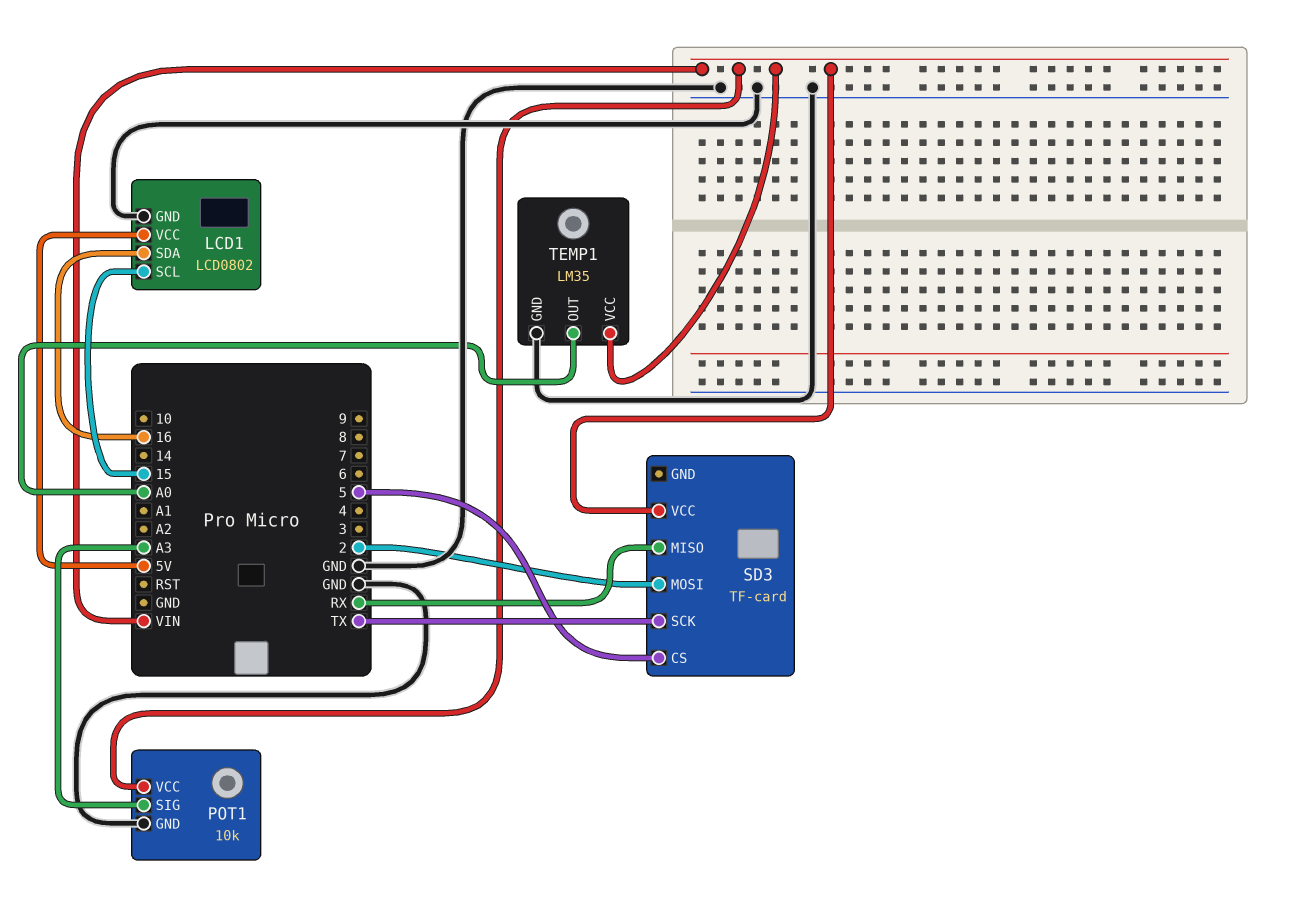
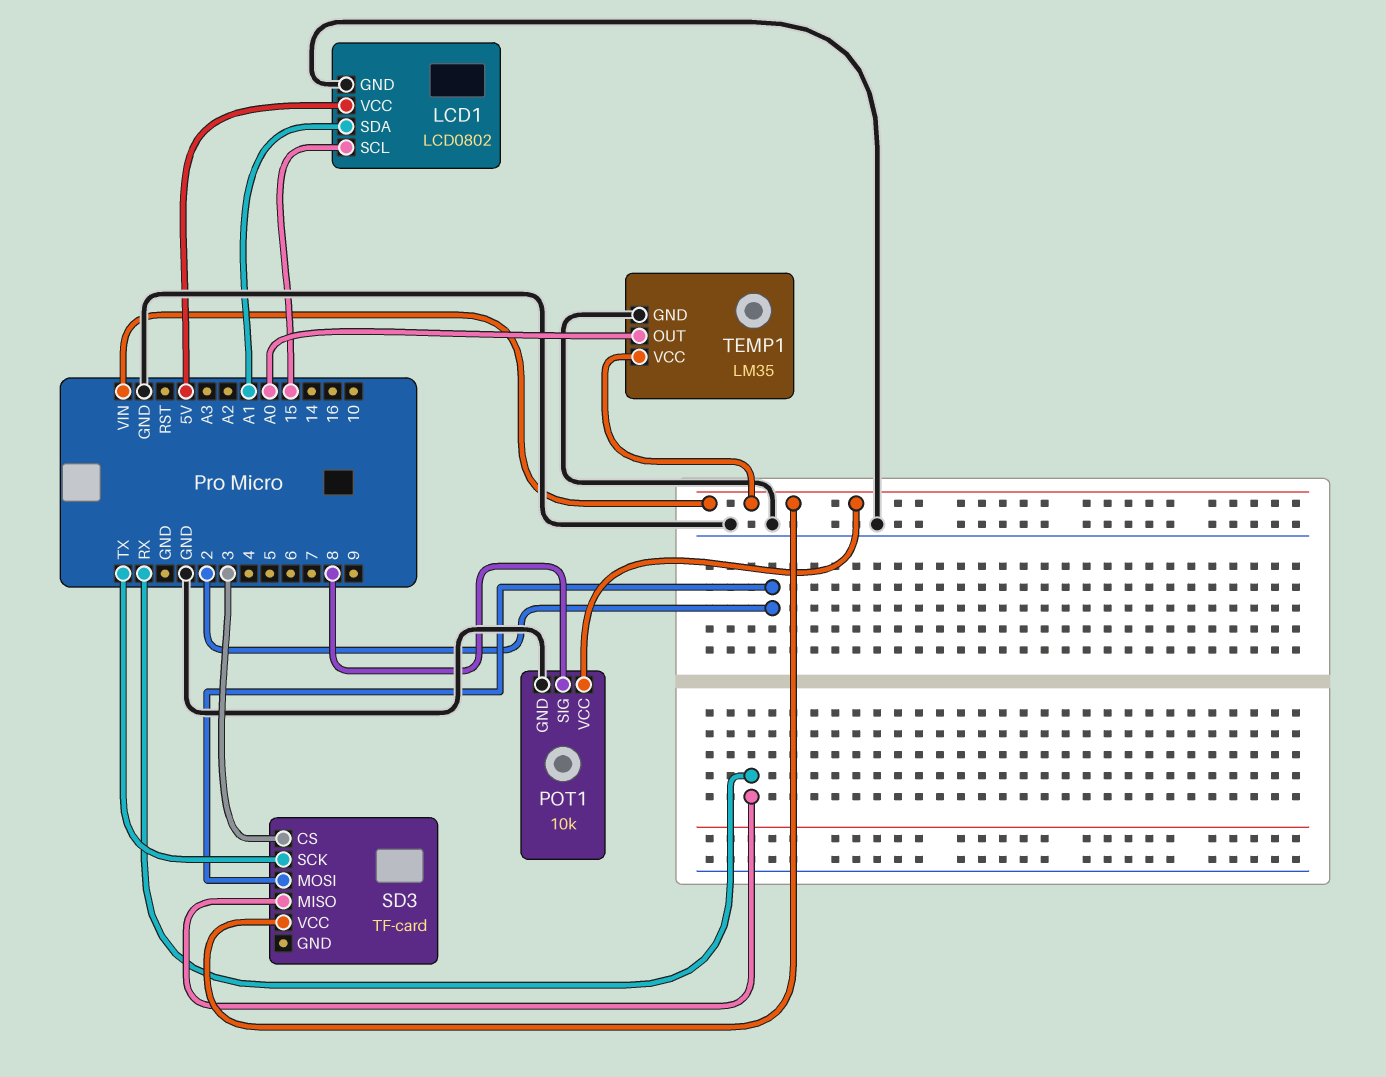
LCD1 pin SDA: 16 -> A1
POT1 pin SIG: A3 -> 8
SD3 pin CS: 5 -> 3

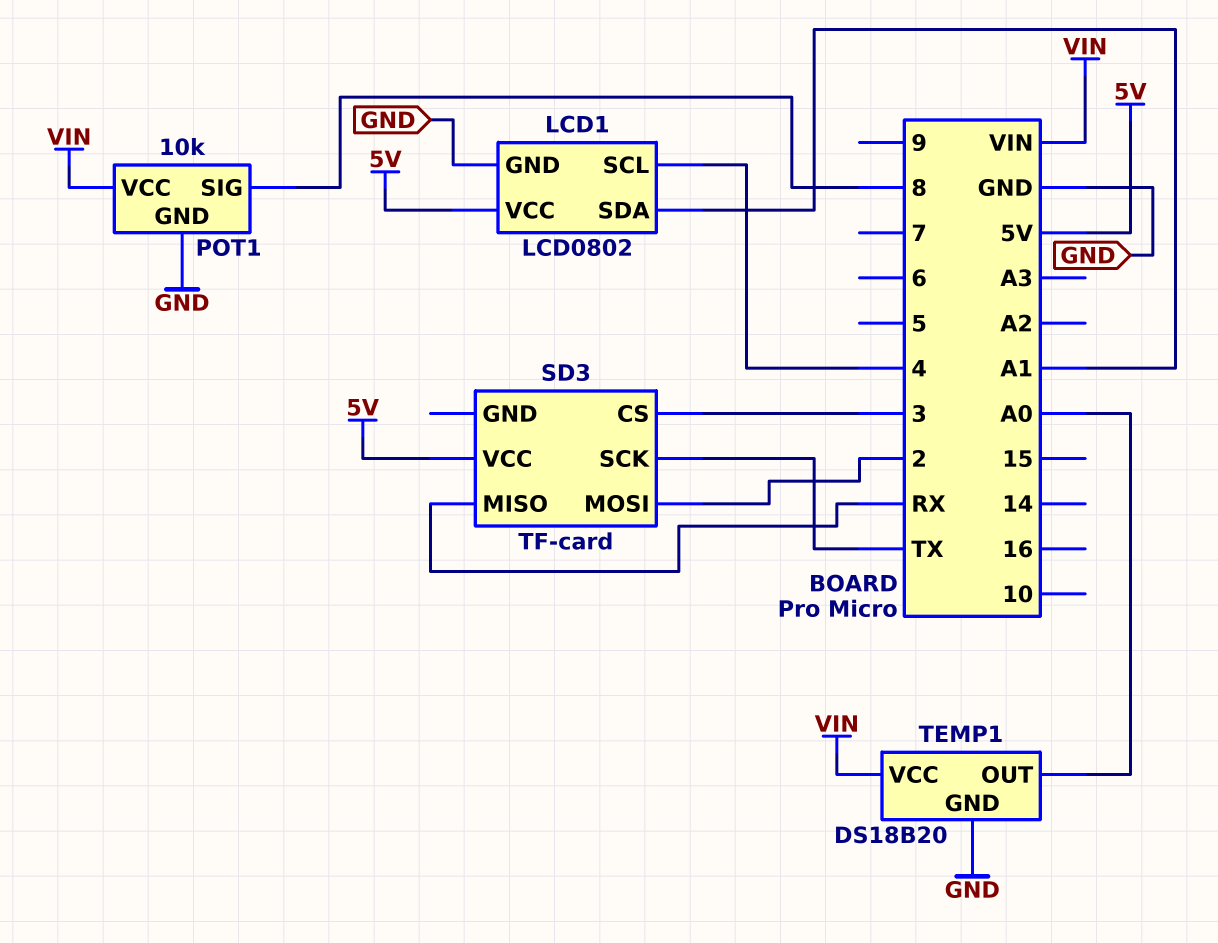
LCD1 pin SCL: 15 -> 4
SD3 pin VCC: VIN -> 5V
TEMP1: LM35 -> DS18B20

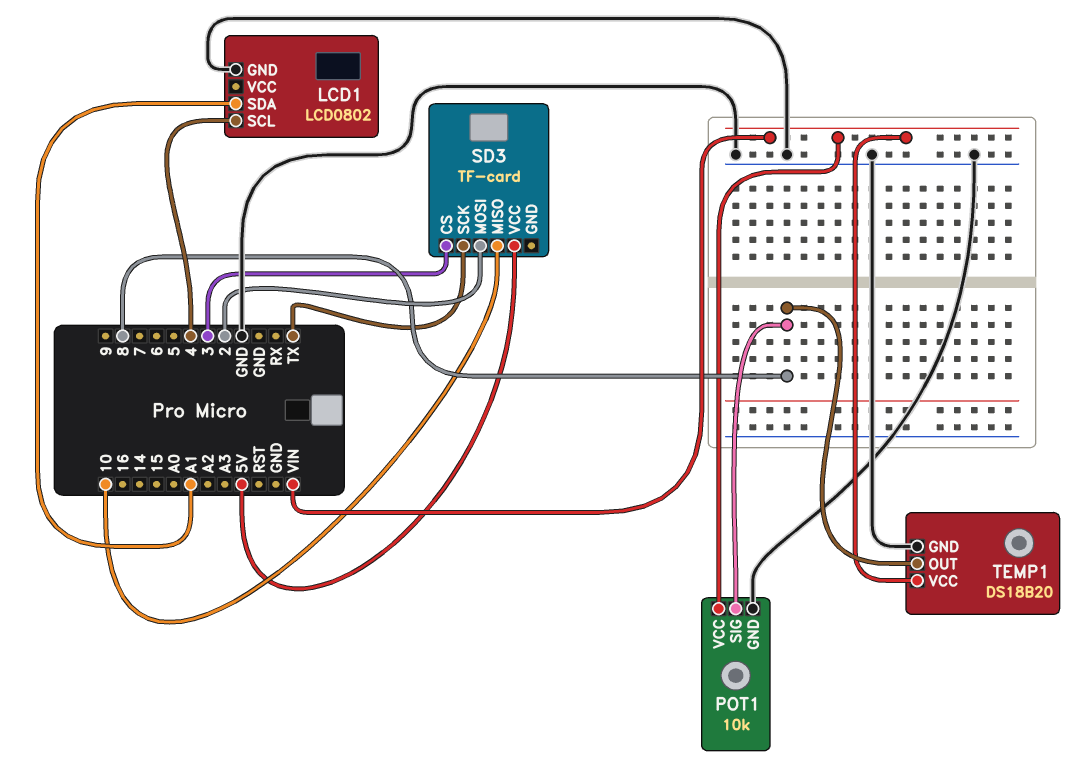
LCD1 pin VCC: 5V -> none
SD3 pin MISO: RX -> 10
TEMP1 pin OUT: A0 -> 8

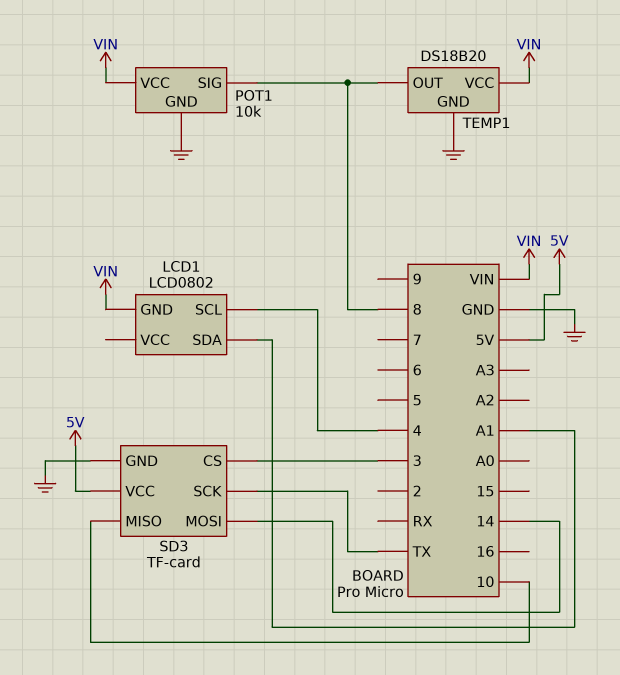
LCD1 pin GND: GND -> VIN
SD3 pin GND: none -> GND
SD3 pin MOSI: 2 -> 14

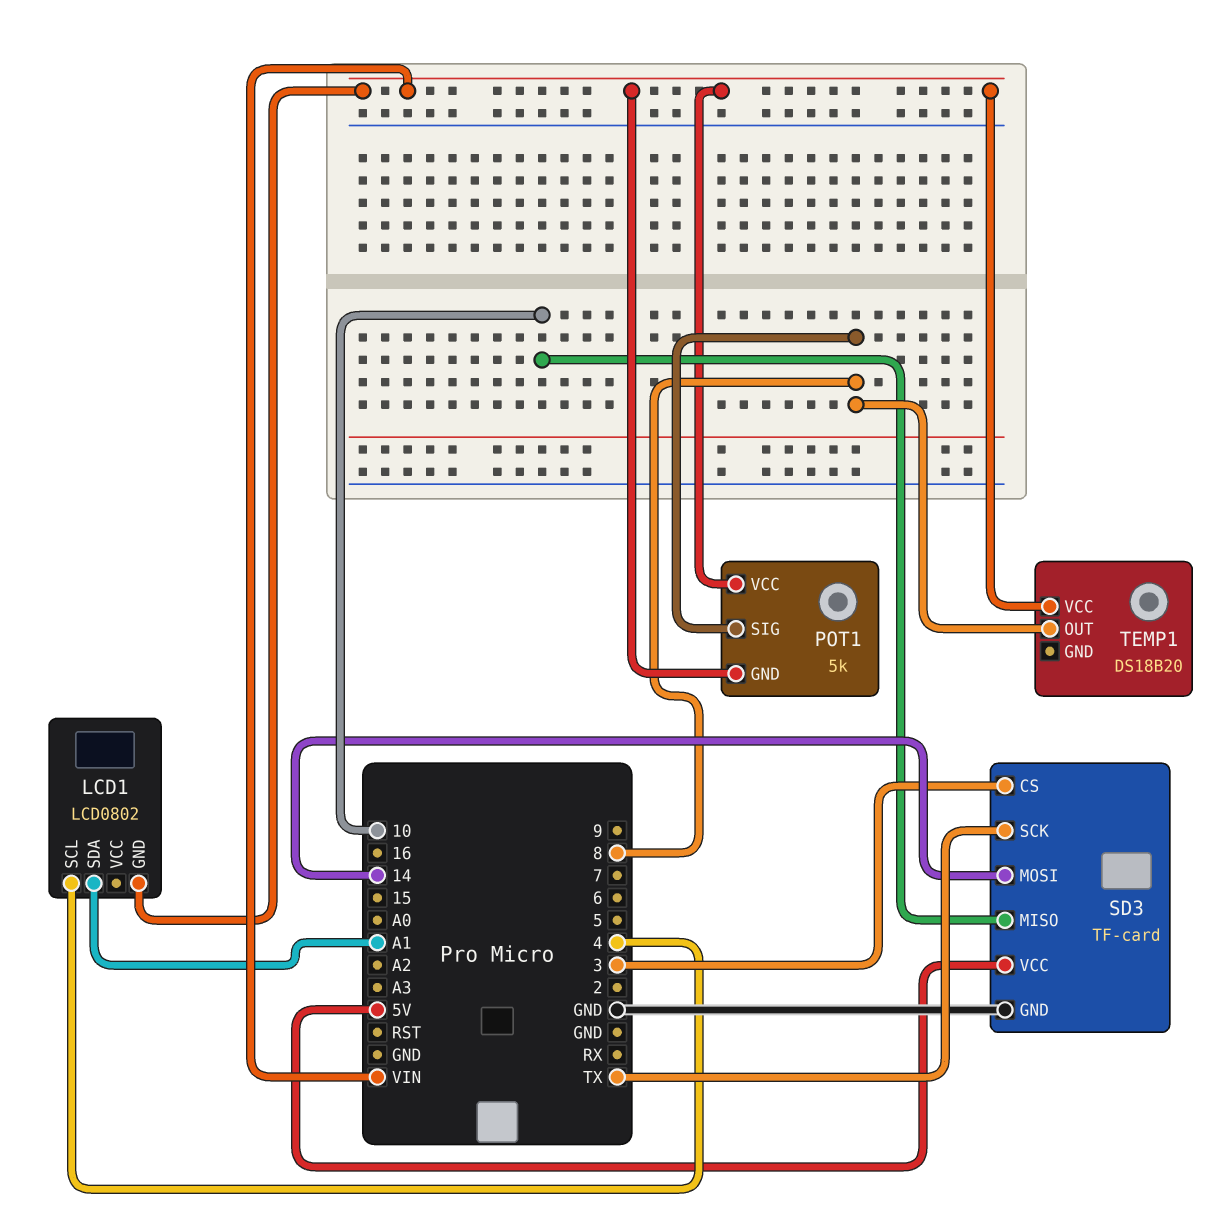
POT1: 10k -> 5k
POT1 pin GND: GND -> VIN
TEMP1 pin GND: GND -> none

